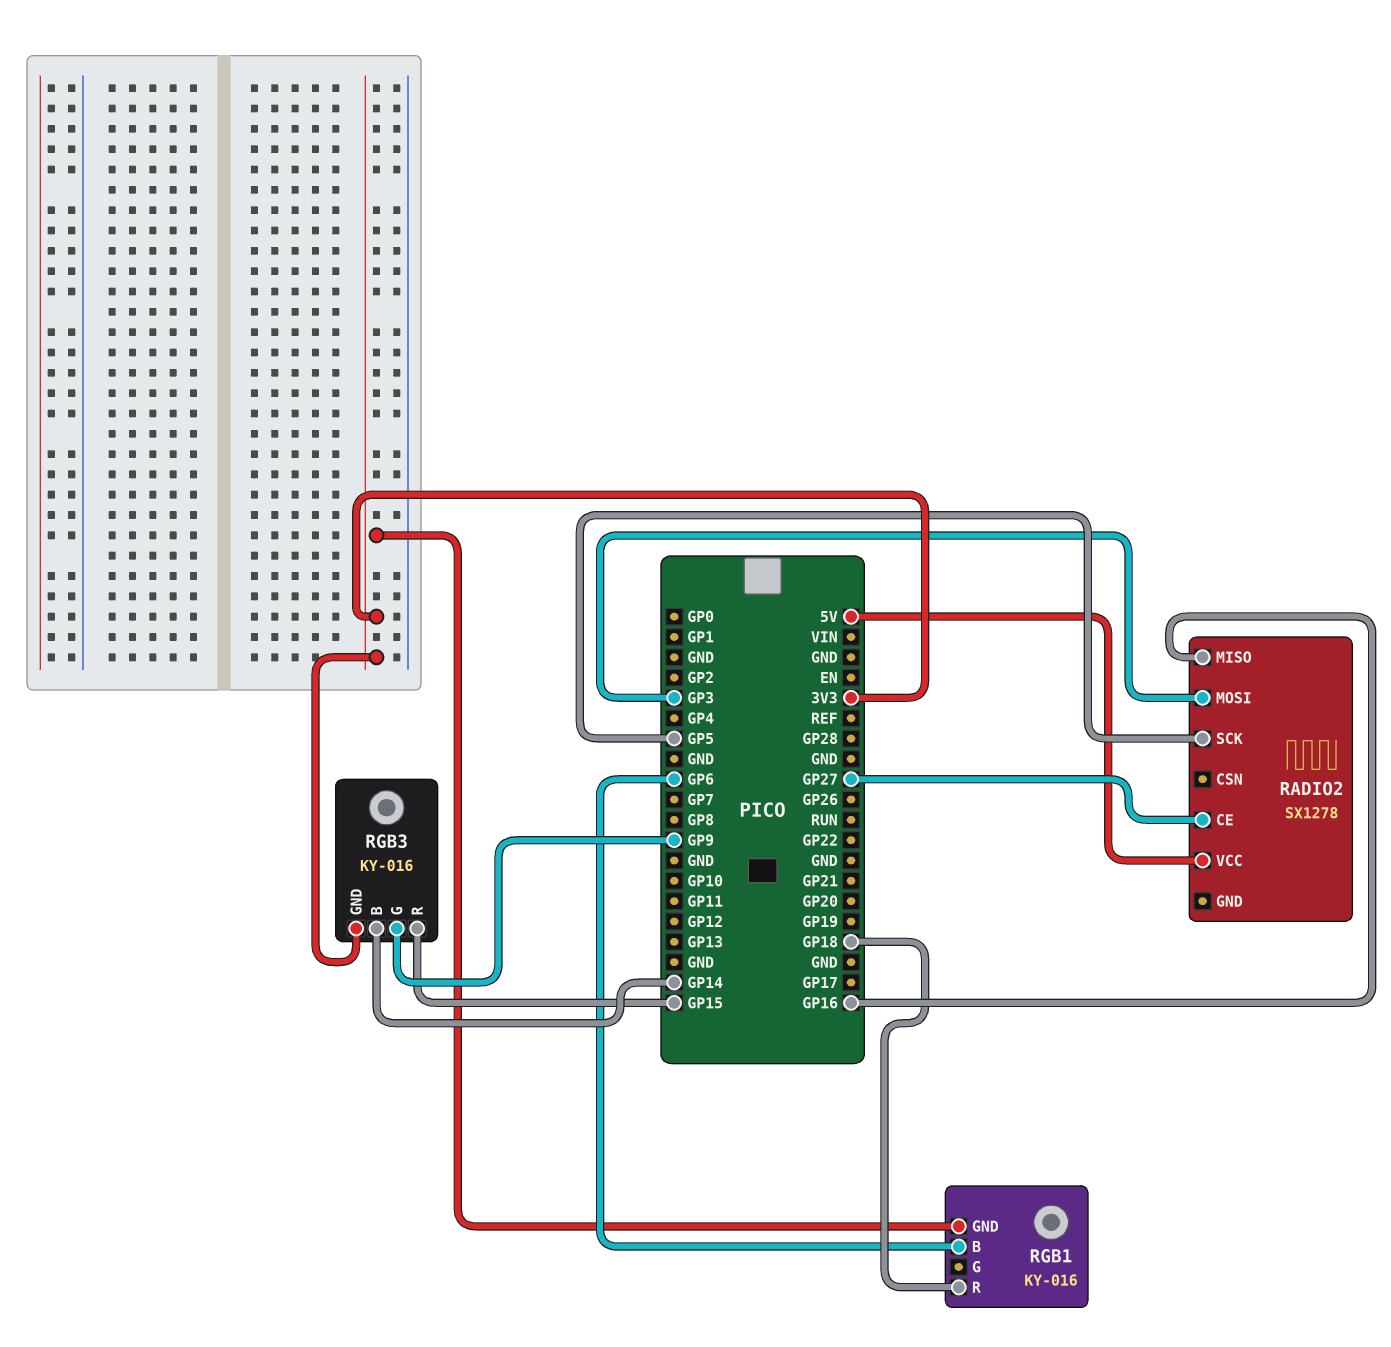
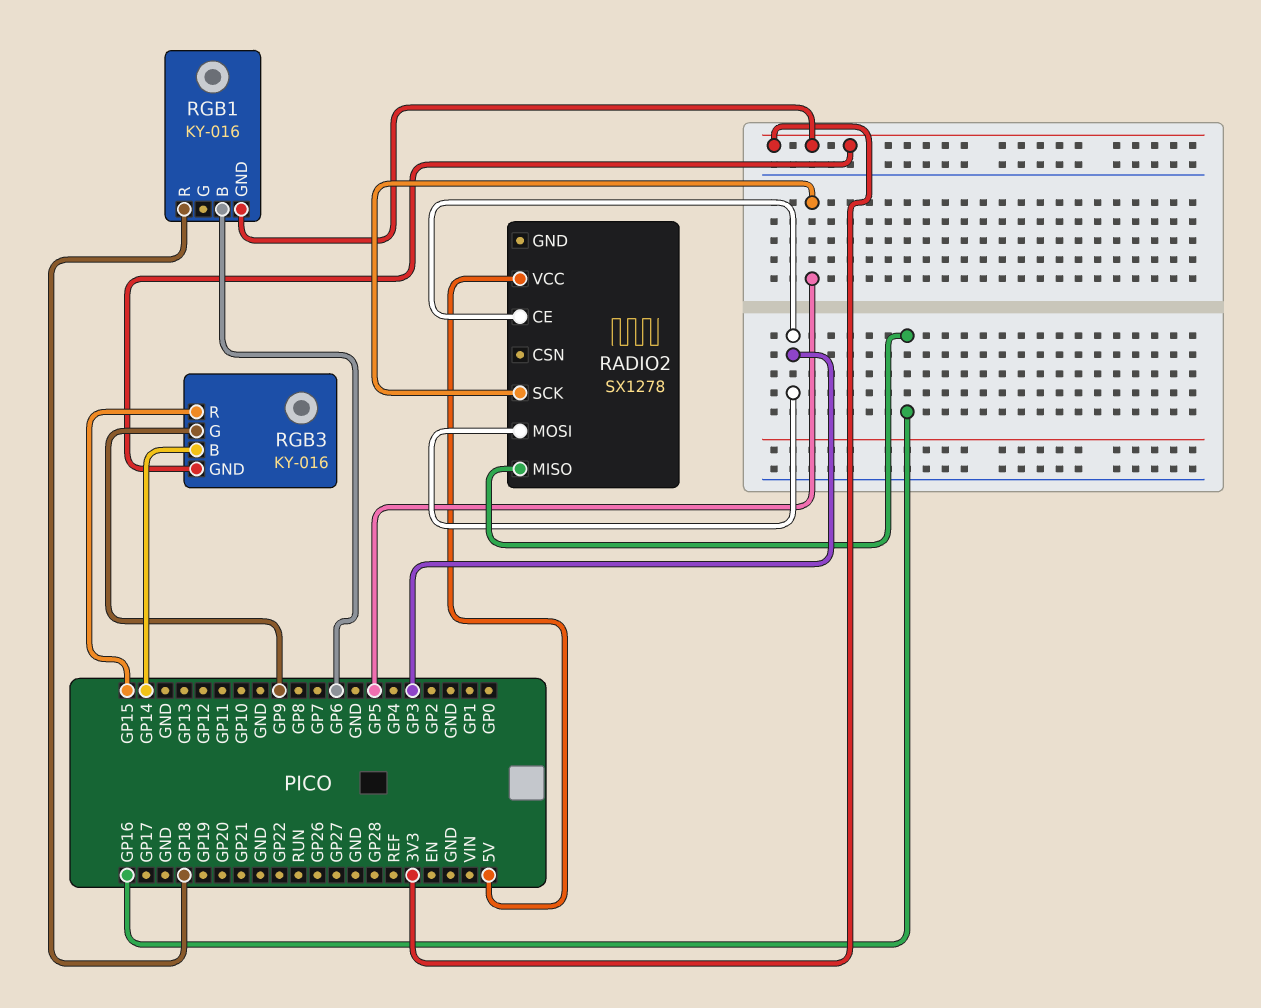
RADIO2 pin CE: GP27 -> GP3

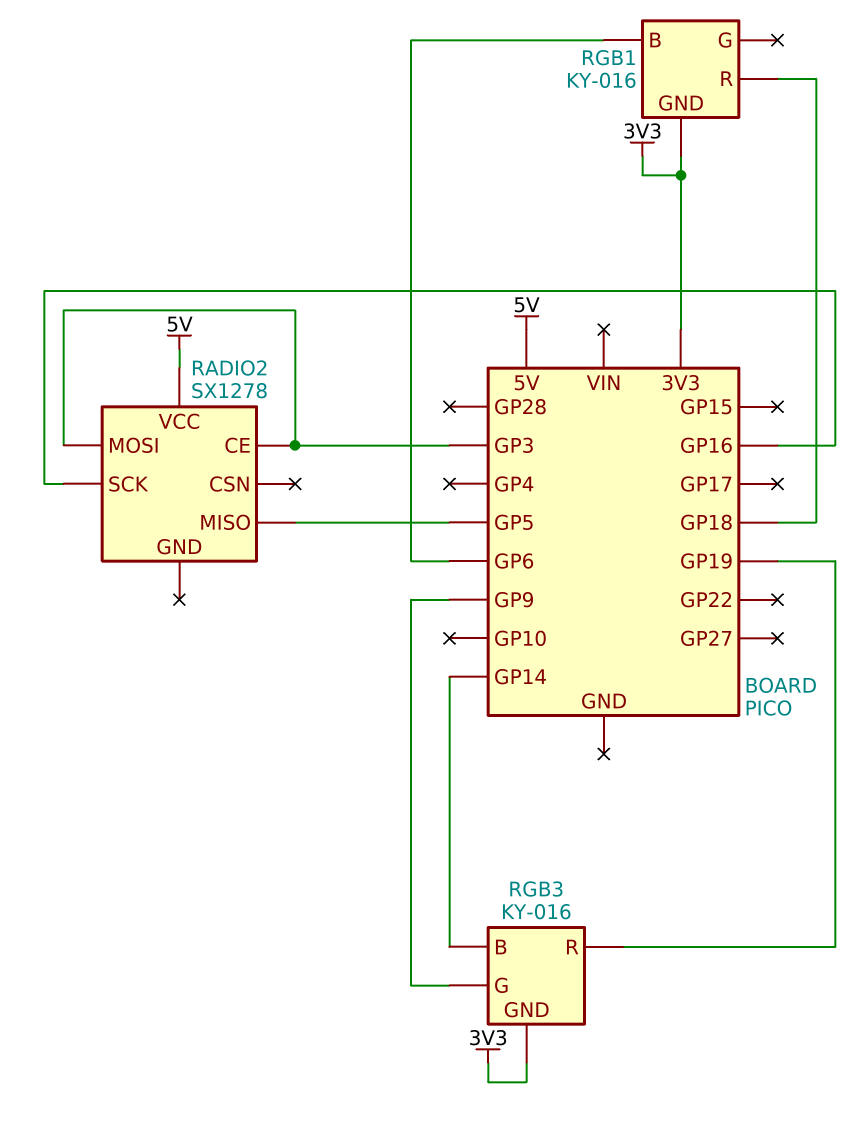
RADIO2 pin MISO: GP16 -> GP5
RADIO2 pin SCK: GP5 -> GP16
RGB3 pin R: GP15 -> GP19

